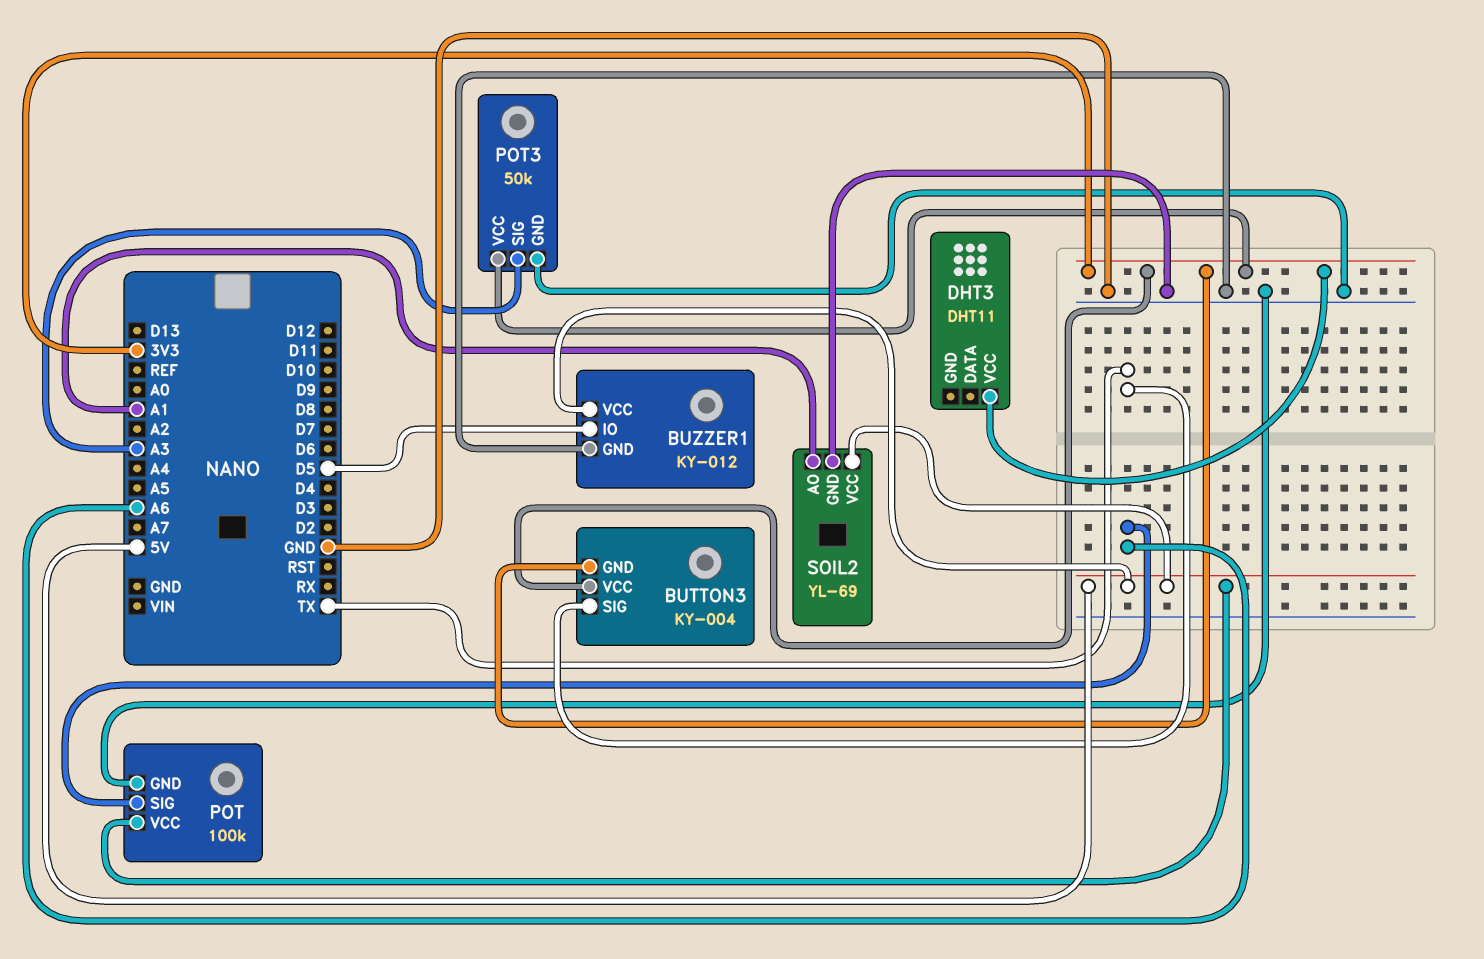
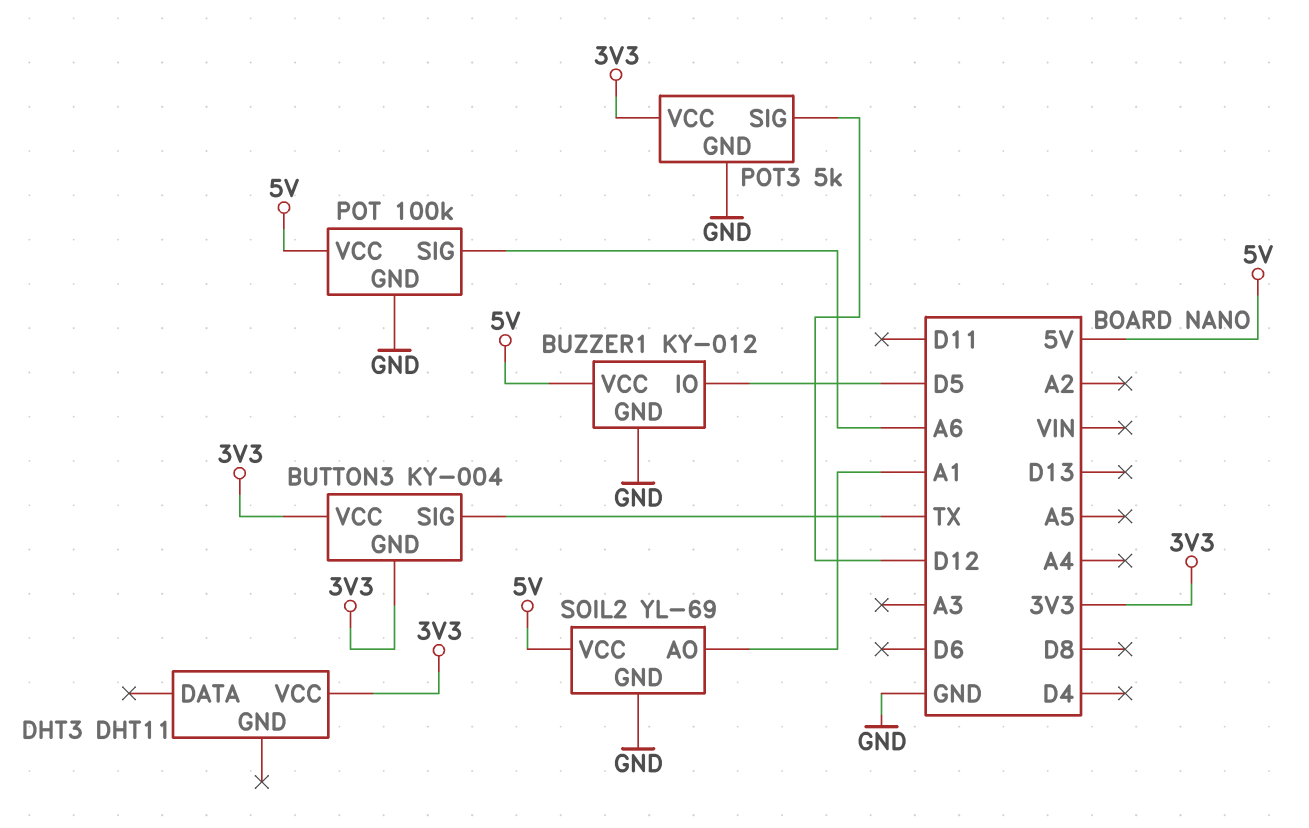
POT3: 50k -> 5k
POT3 pin SIG: A3 -> D12

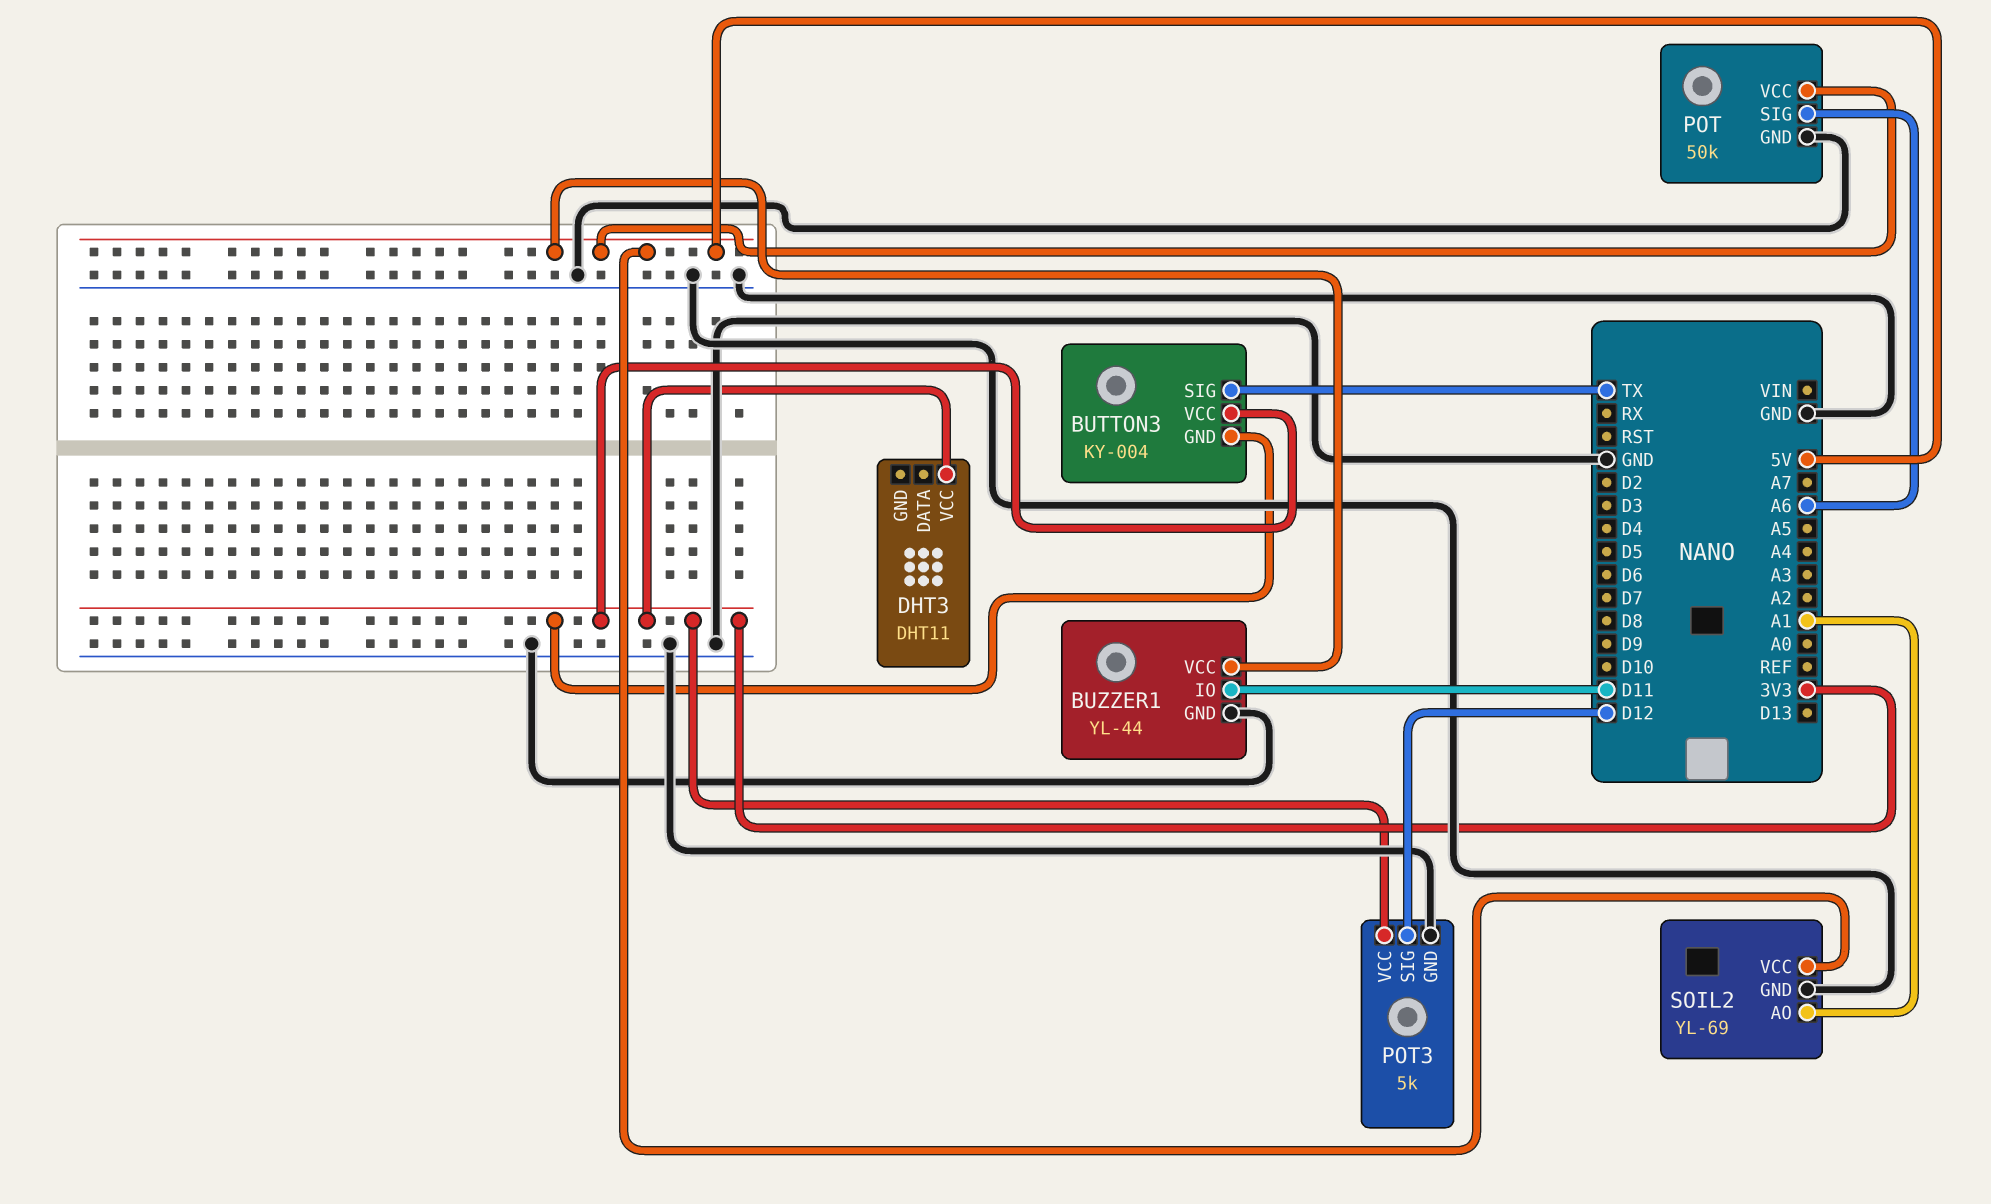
BUZZER1: KY-012 -> YL-44
BUZZER1 pin IO: D5 -> D11
POT: 100k -> 50k

